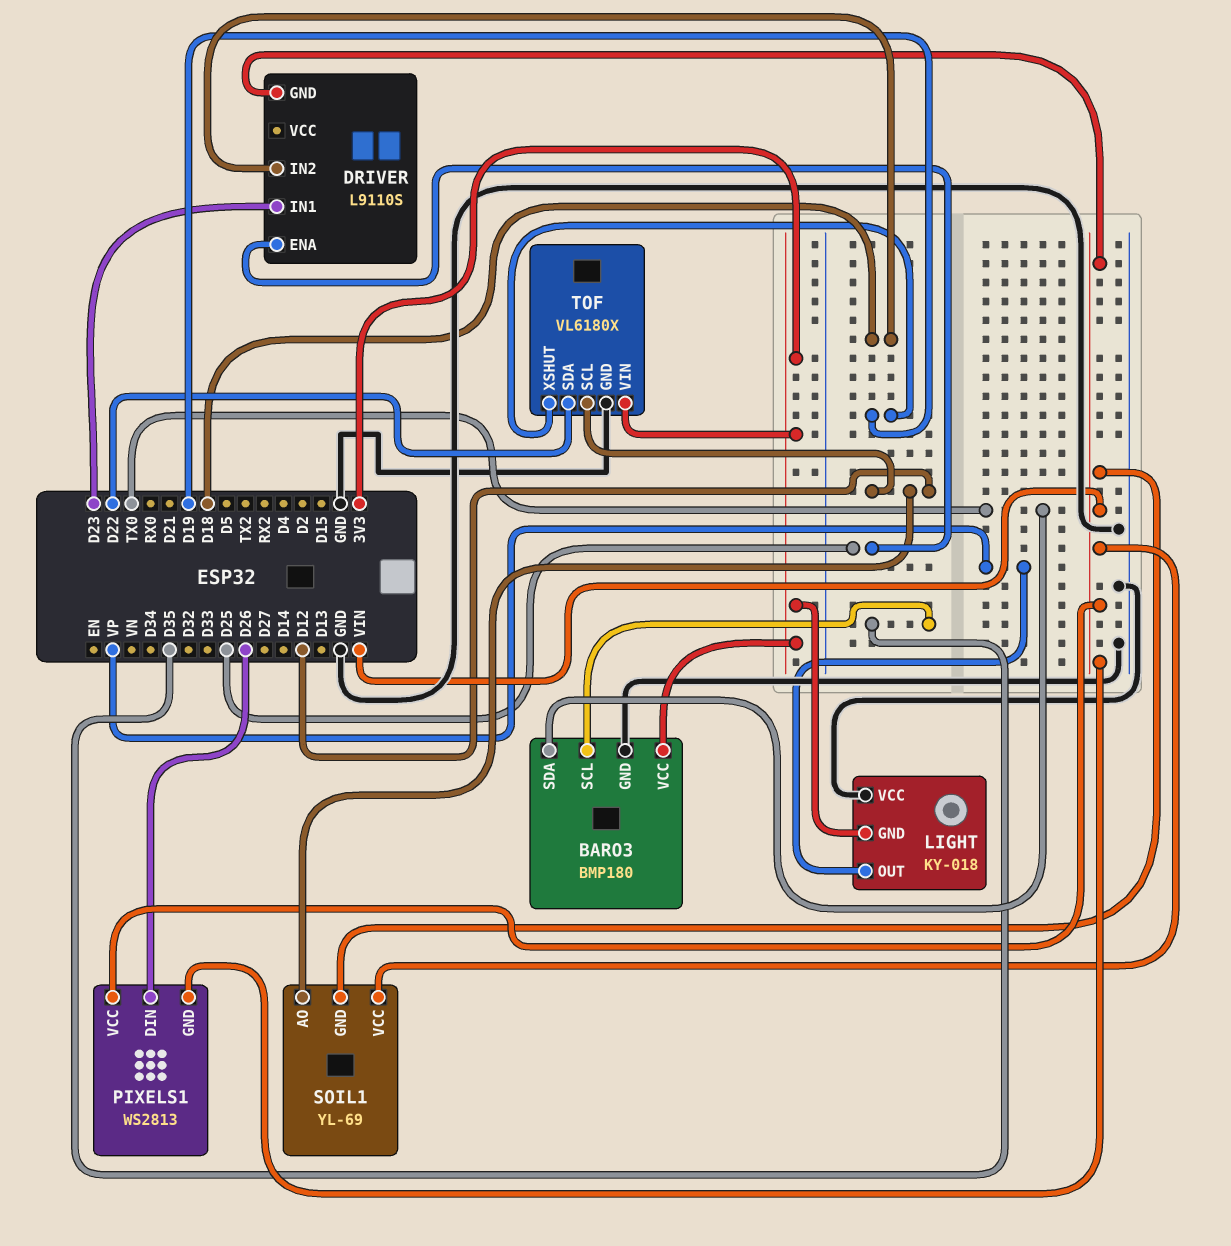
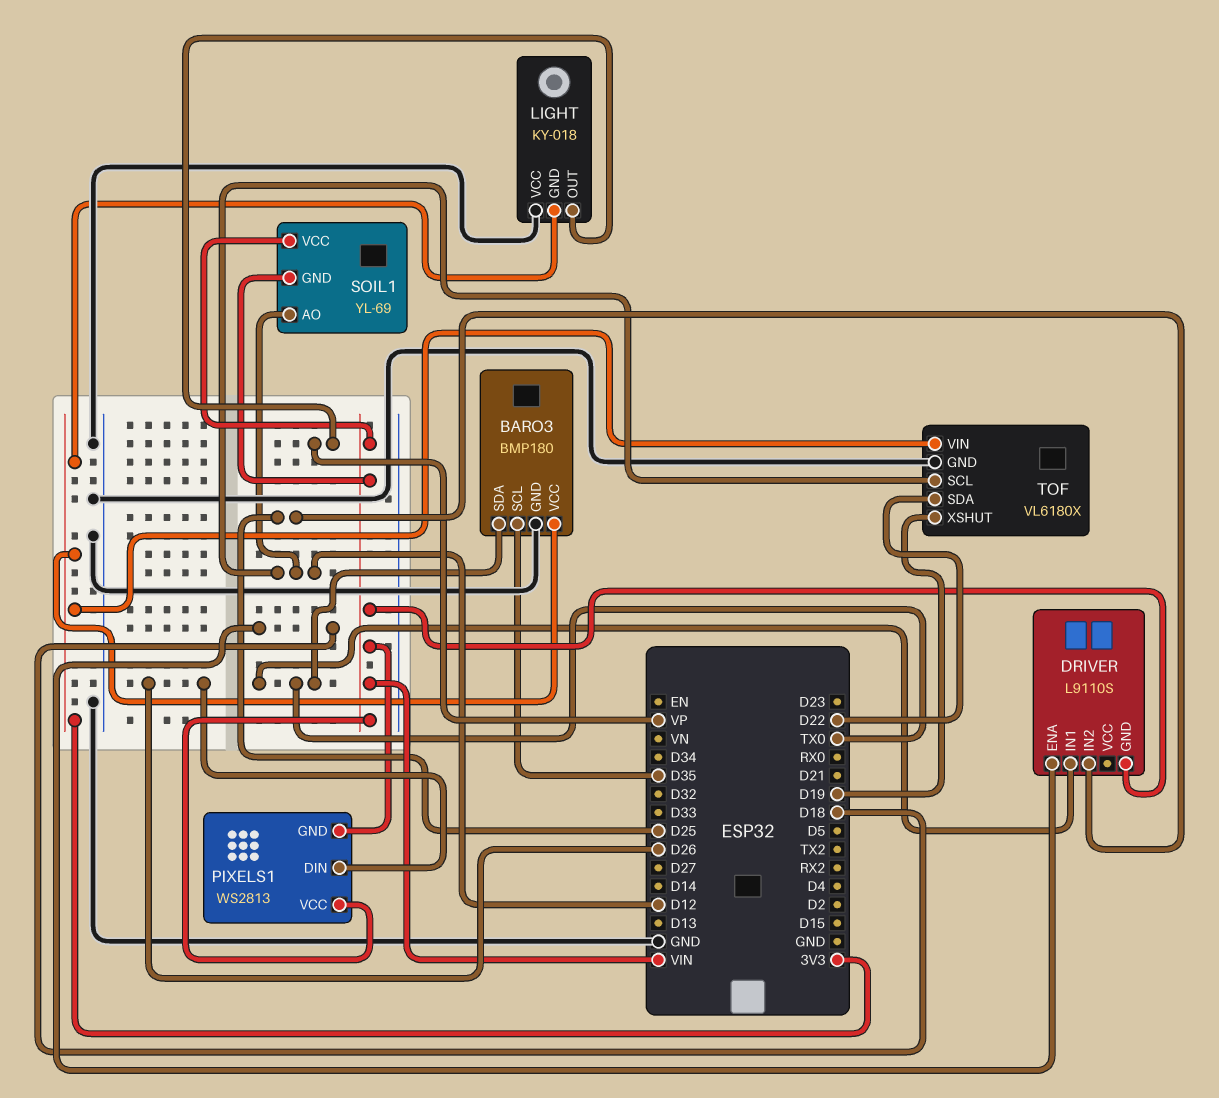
DRIVER pin ENA: D25 -> D18
DRIVER pin IN1: D23 -> TX0
DRIVER pin IN2: D18 -> D25

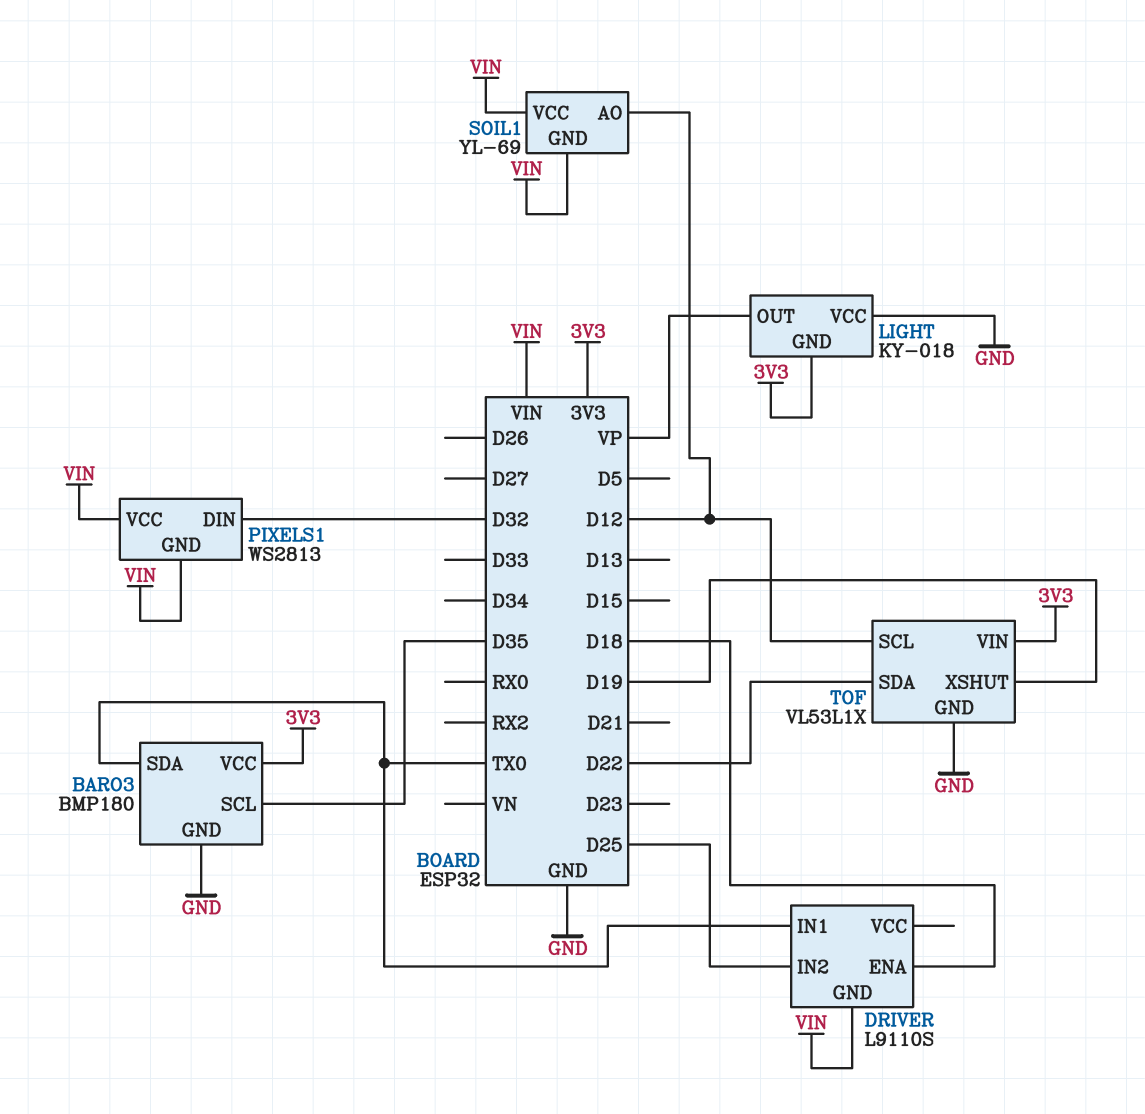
PIXELS1 pin DIN: D26 -> D32
TOF: VL6180X -> VL53L1X

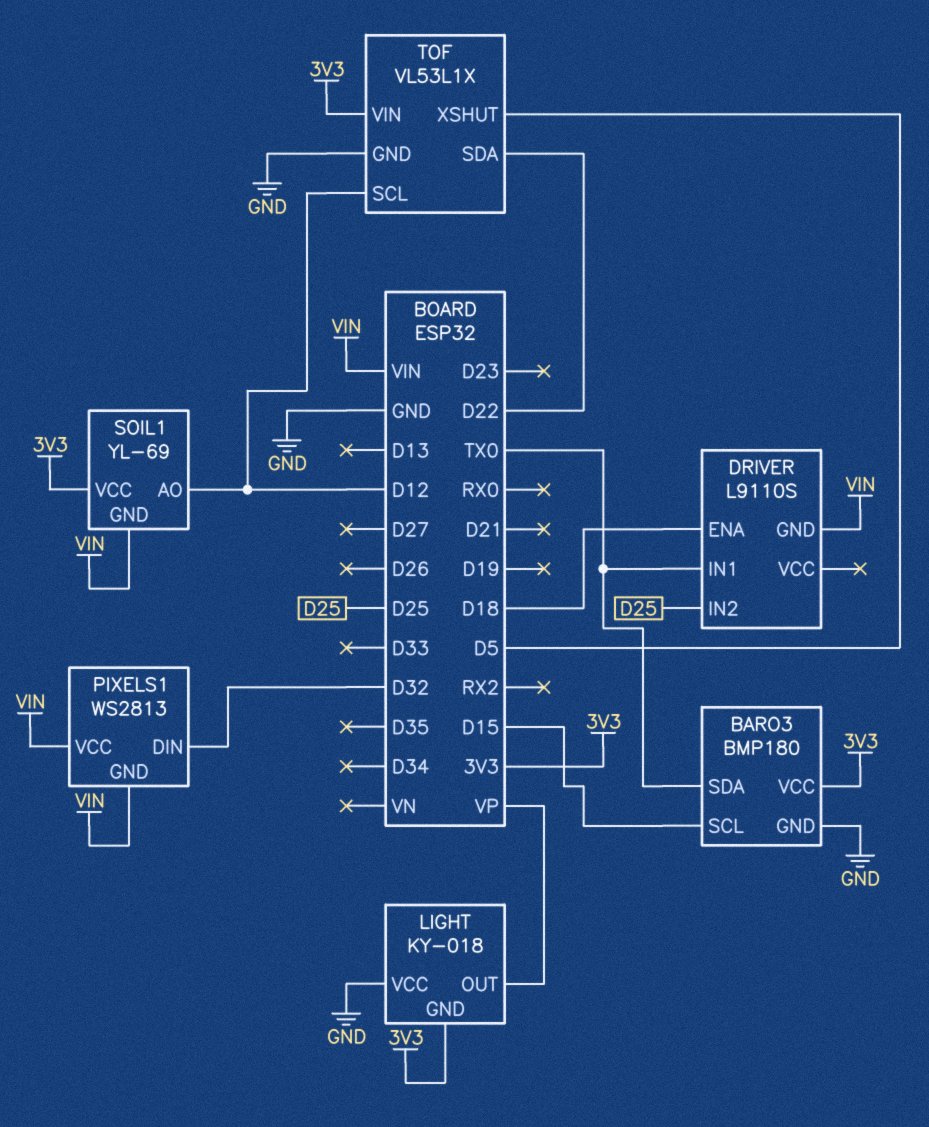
BARO3 pin SCL: D35 -> D15
SOIL1 pin VCC: VIN -> 3V3
TOF pin XSHUT: D19 -> D5

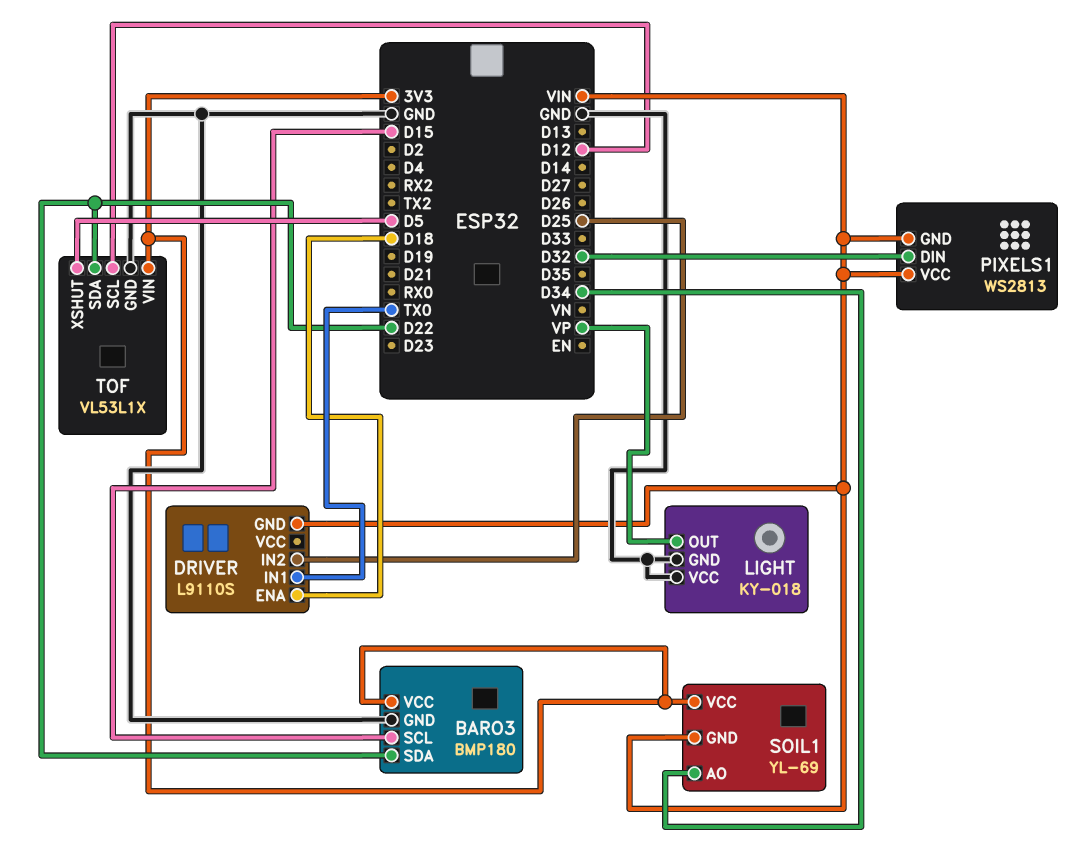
BARO3 pin SDA: TX0 -> D22
LIGHT pin GND: 3V3 -> GND
SOIL1 pin AO: D12 -> D34

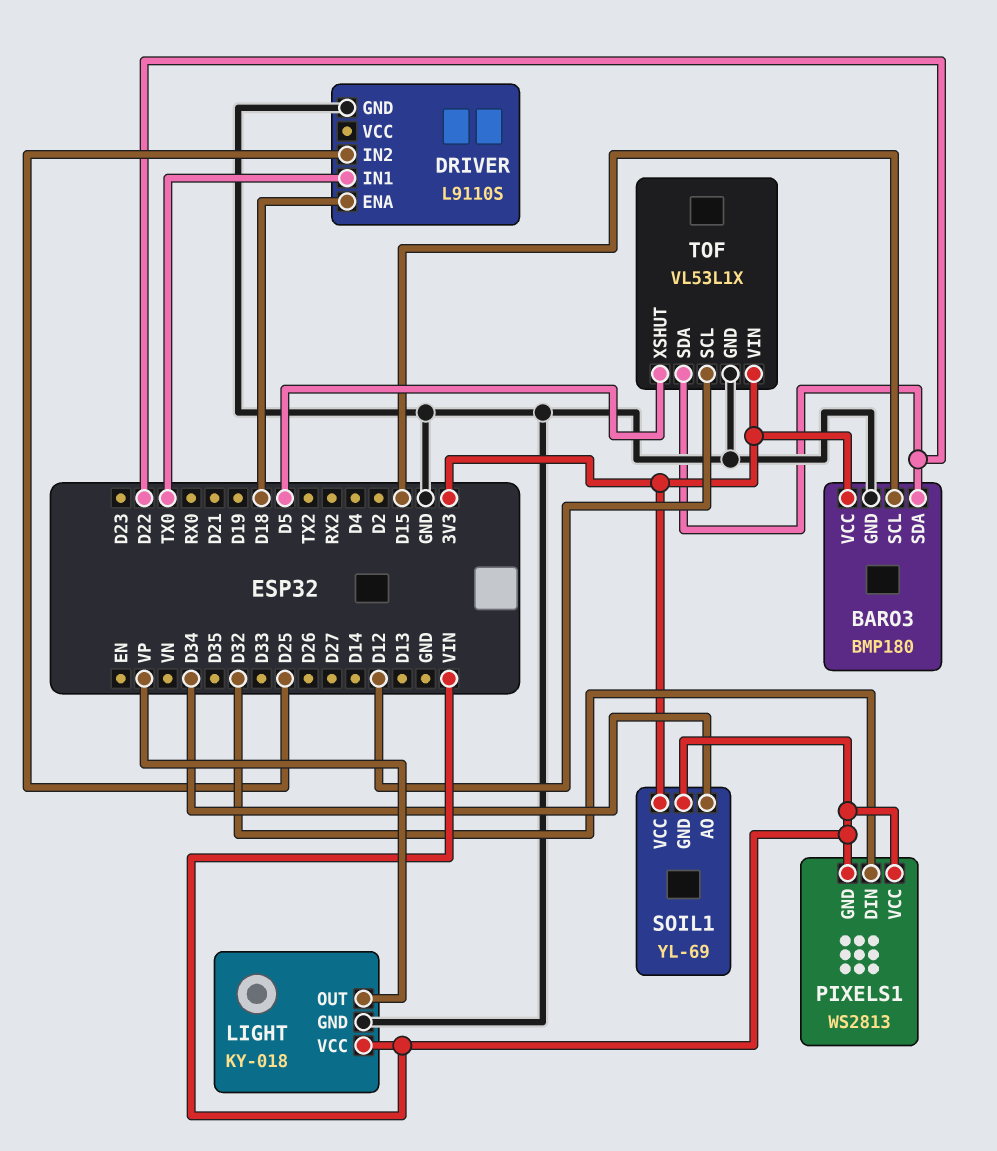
DRIVER pin GND: VIN -> GND
LIGHT pin VCC: GND -> VIN

